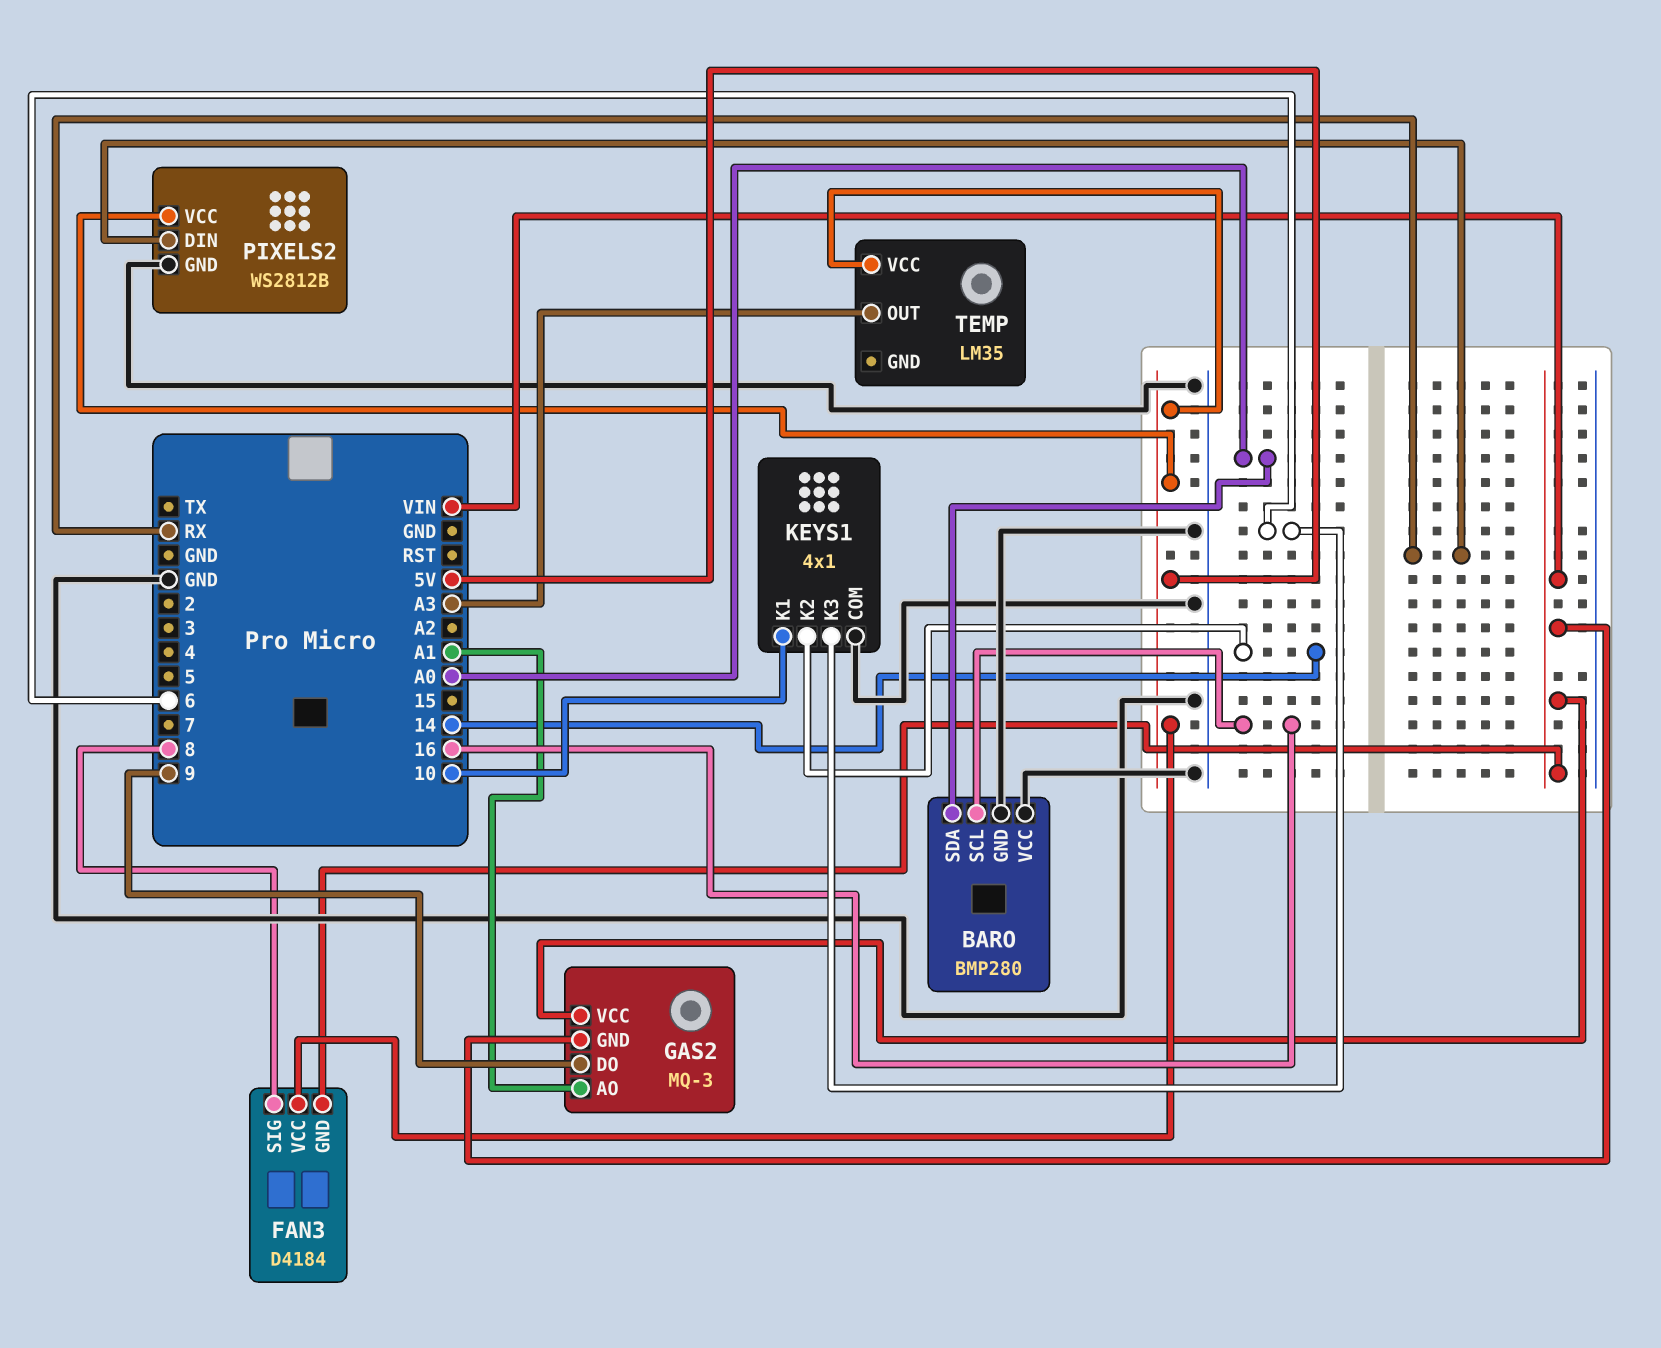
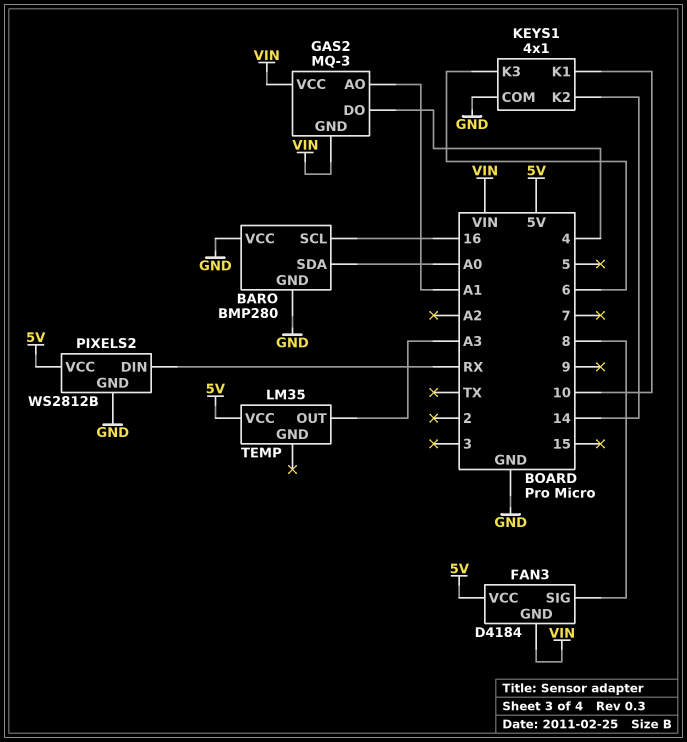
GAS2 pin DO: 9 -> 4

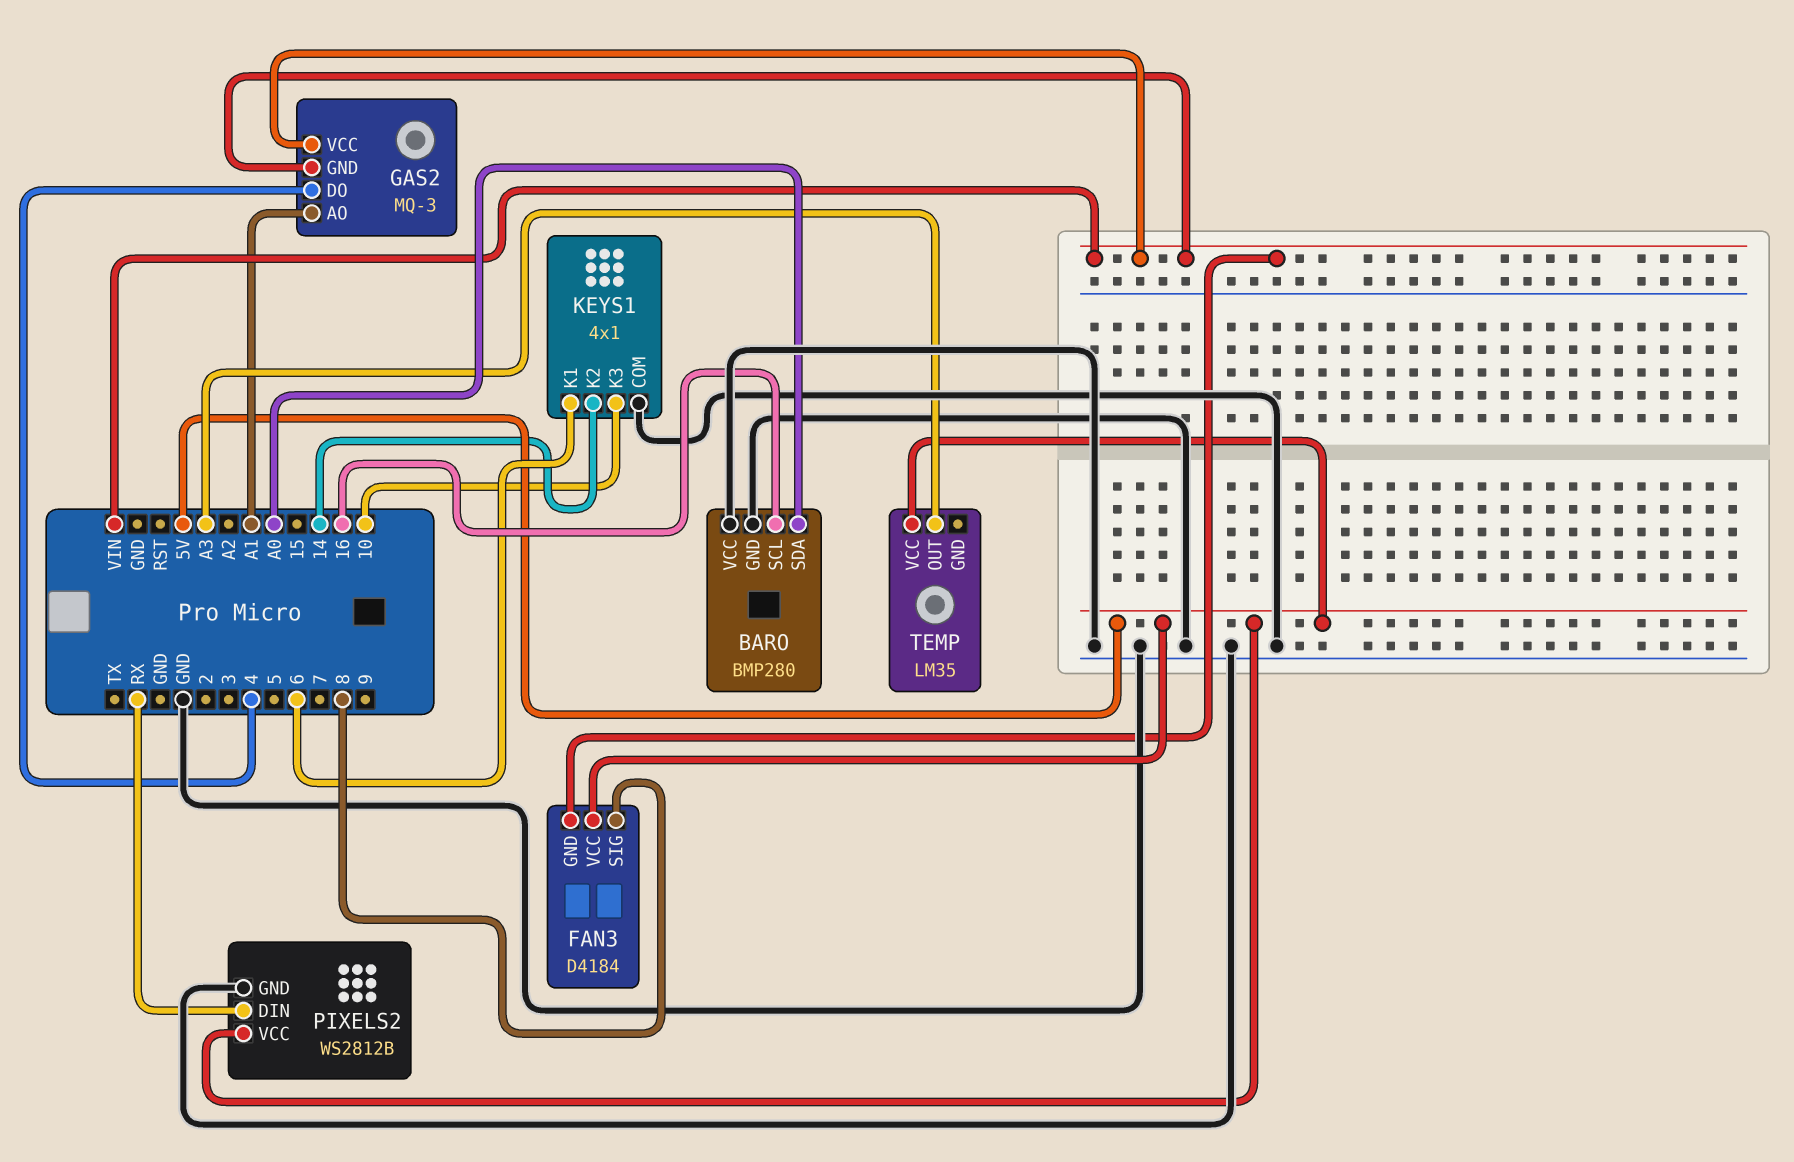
KEYS1 pin K1: 10 -> 6
KEYS1 pin K3: 6 -> 10

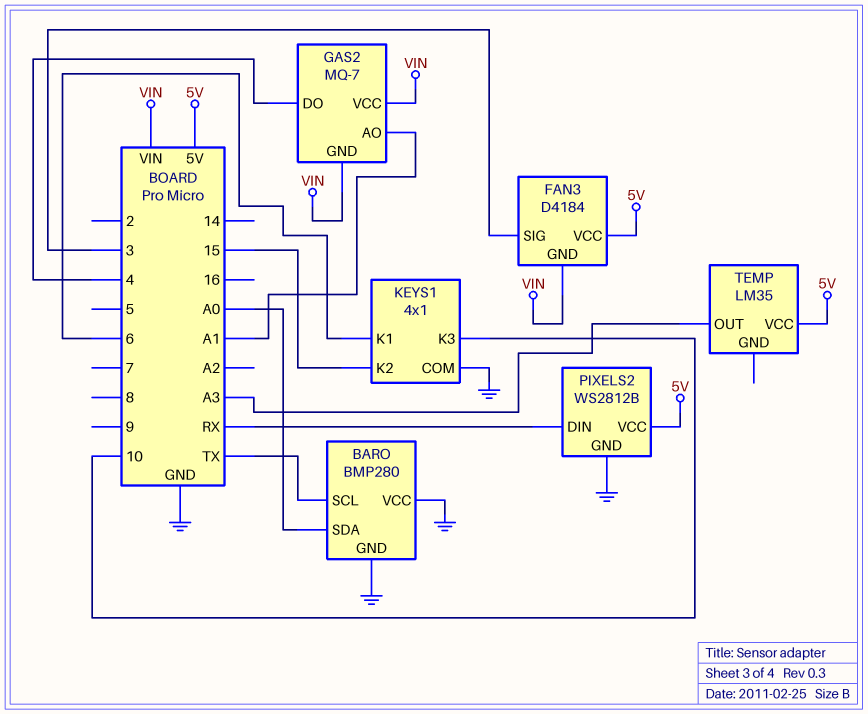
BARO pin SCL: 16 -> TX
FAN3 pin SIG: 8 -> 3
GAS2: MQ-3 -> MQ-7
KEYS1 pin K2: 14 -> 15

